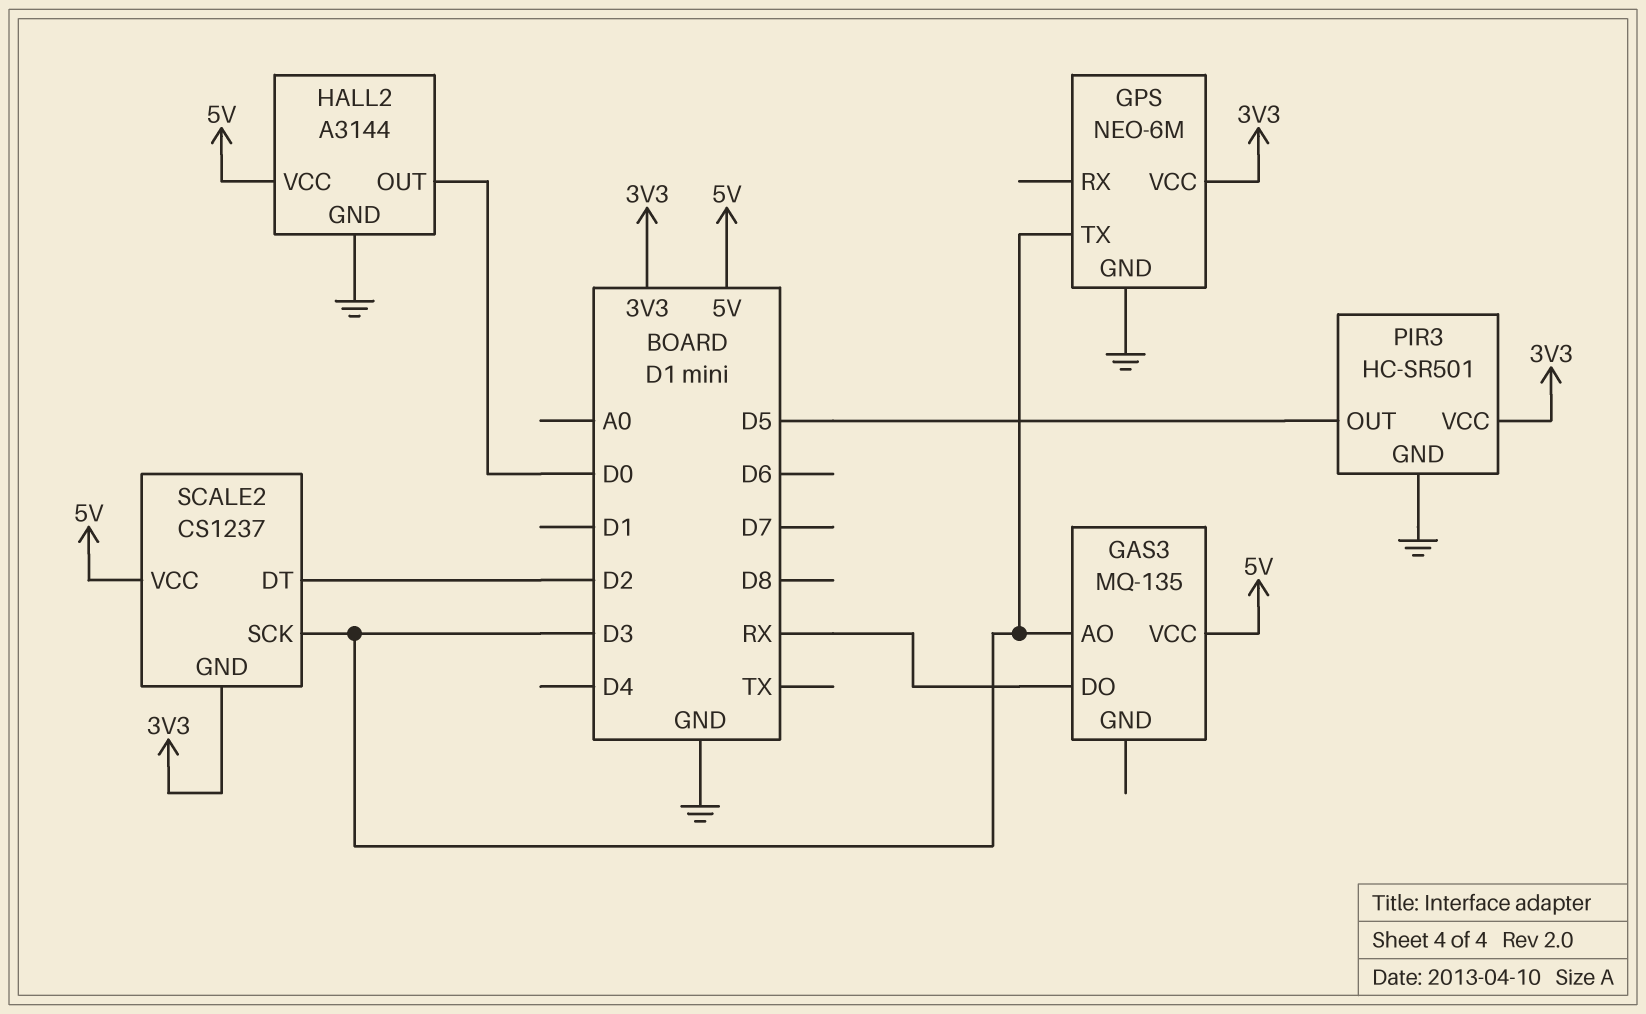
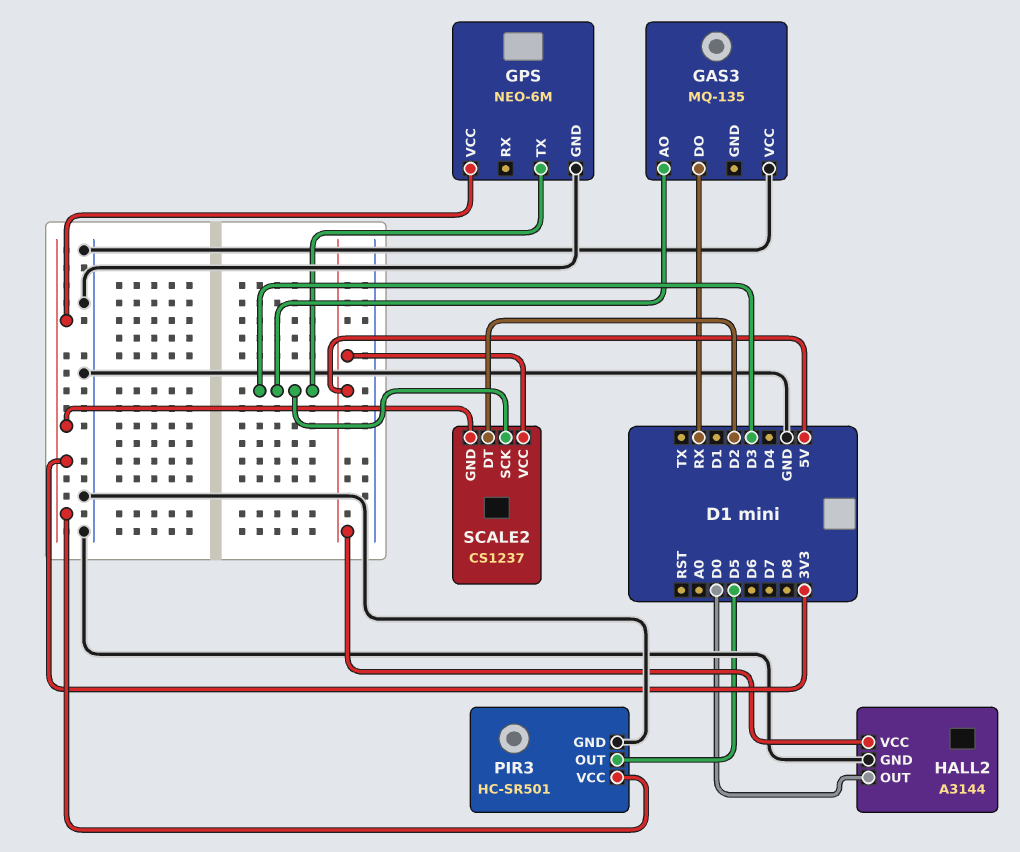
GAS3 pin VCC: 5V -> GND

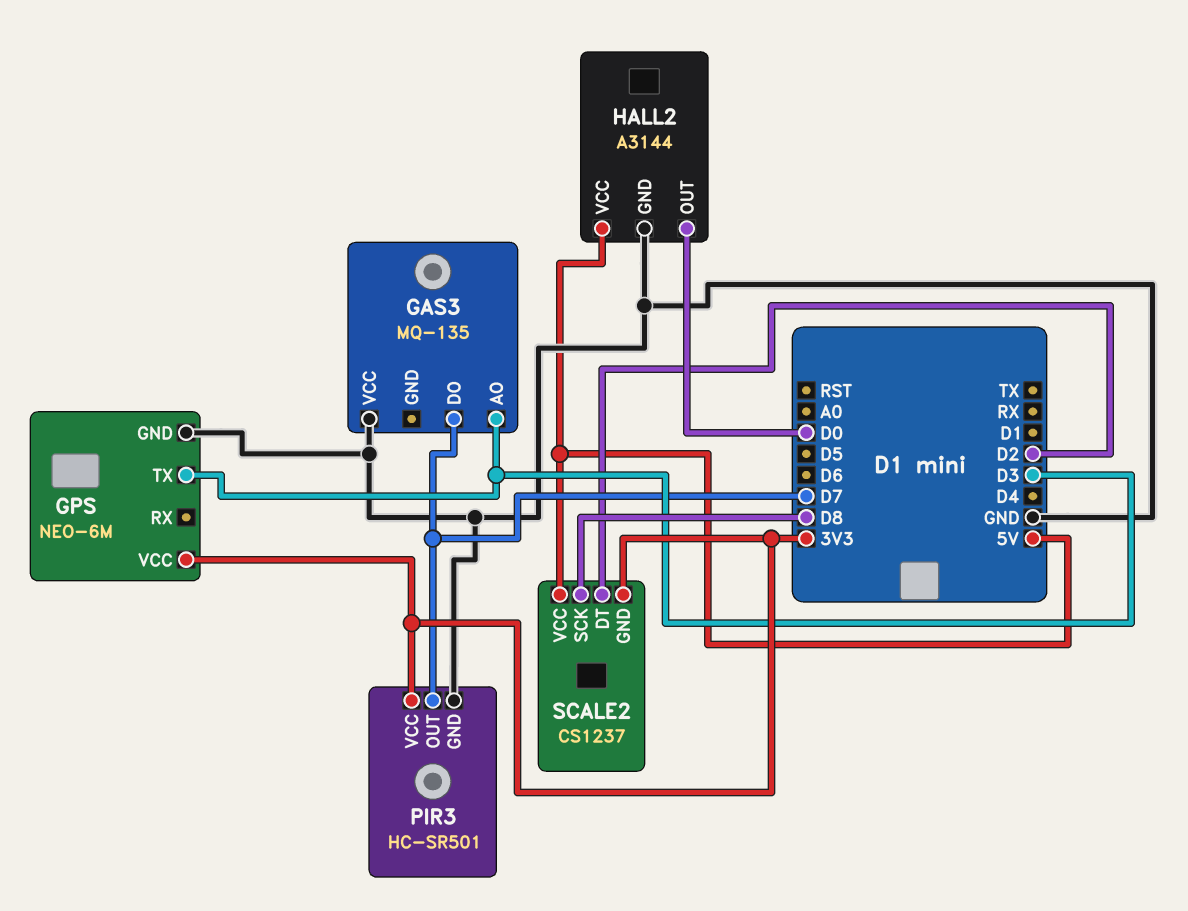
GAS3 pin DO: RX -> D7
PIR3 pin OUT: D5 -> D7
SCALE2 pin SCK: D3 -> D8

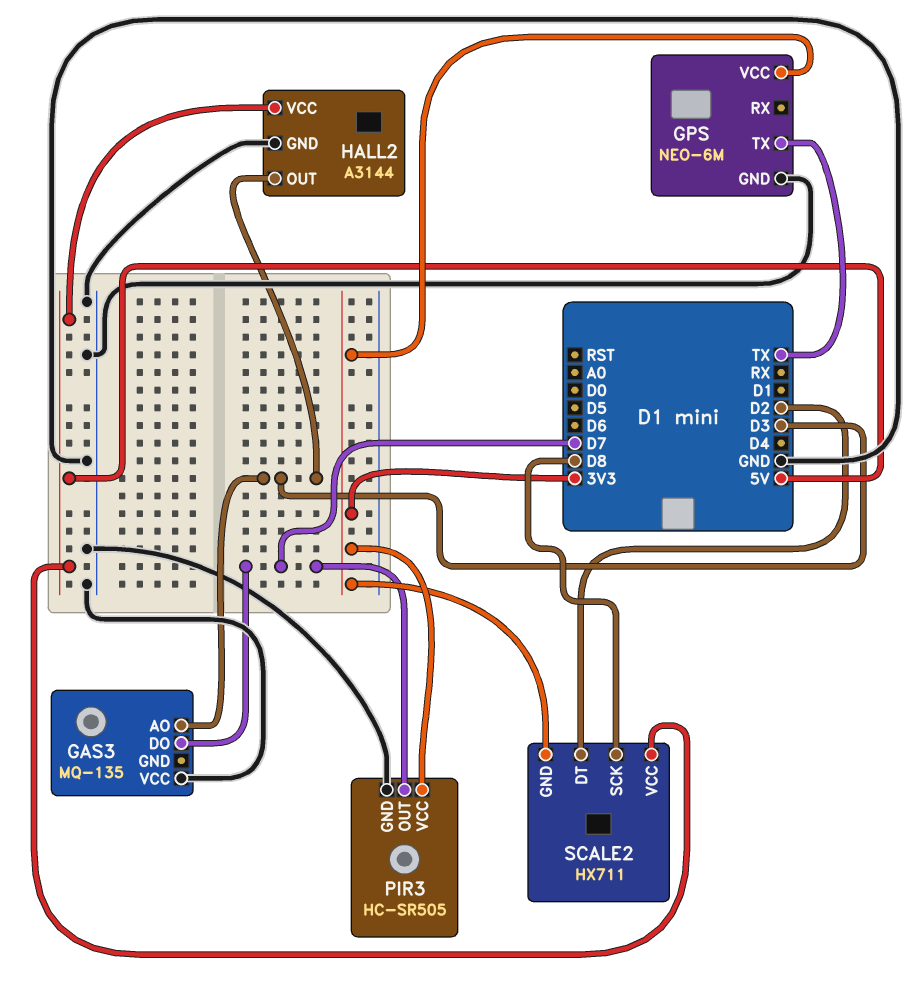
GPS pin TX: D3 -> TX
HALL2 pin OUT: D0 -> D3
PIR3: HC-SR501 -> HC-SR505
SCALE2: CS1237 -> HX711

